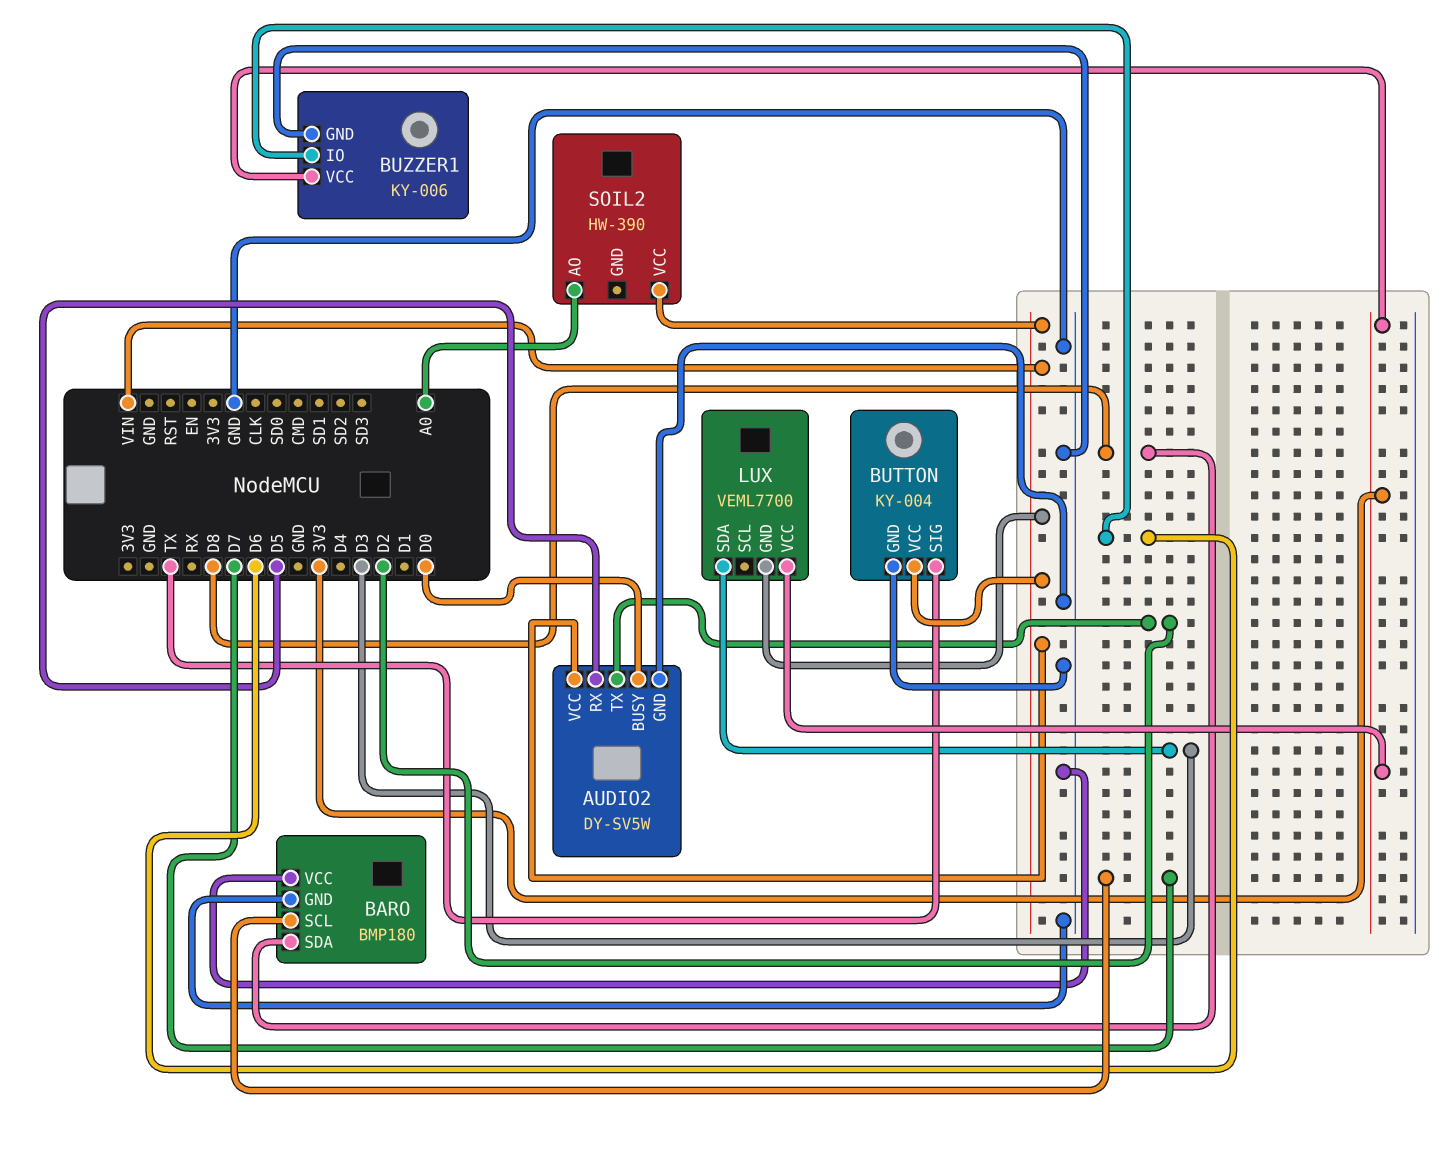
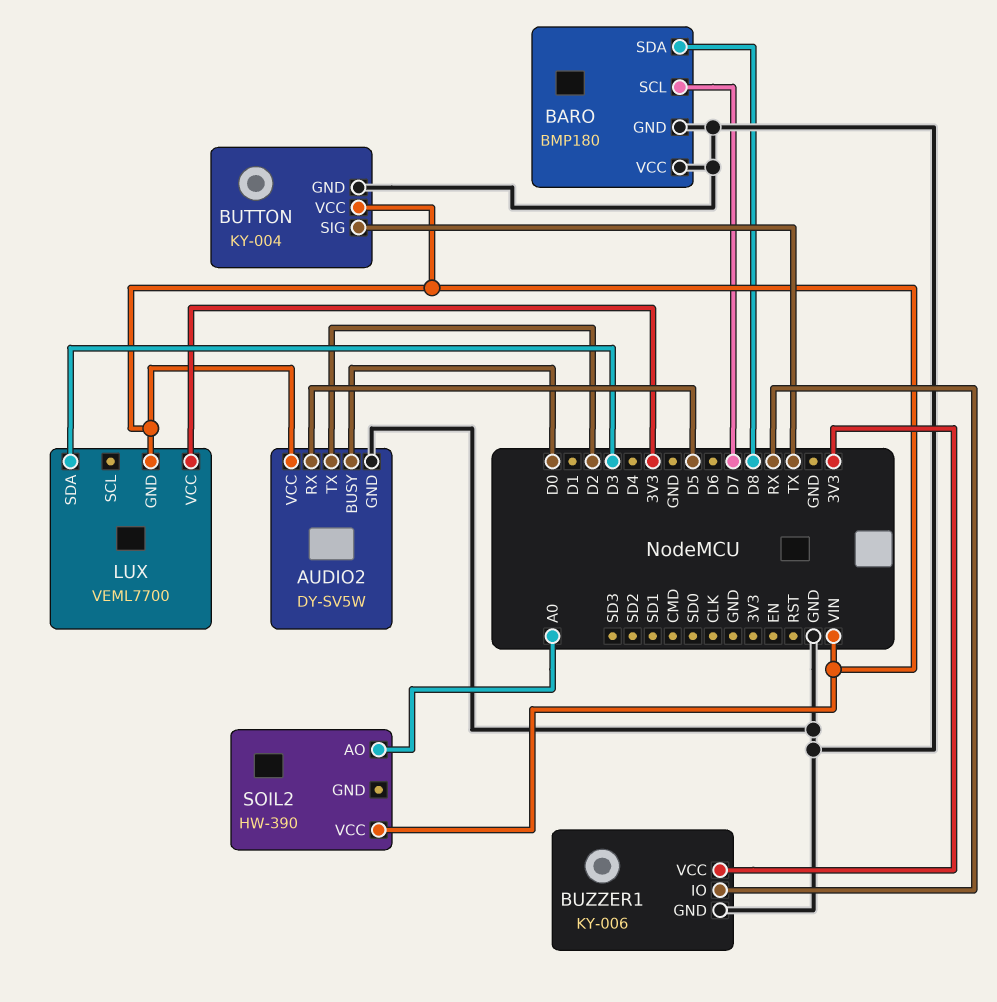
BUZZER1 pin IO: D6 -> RX

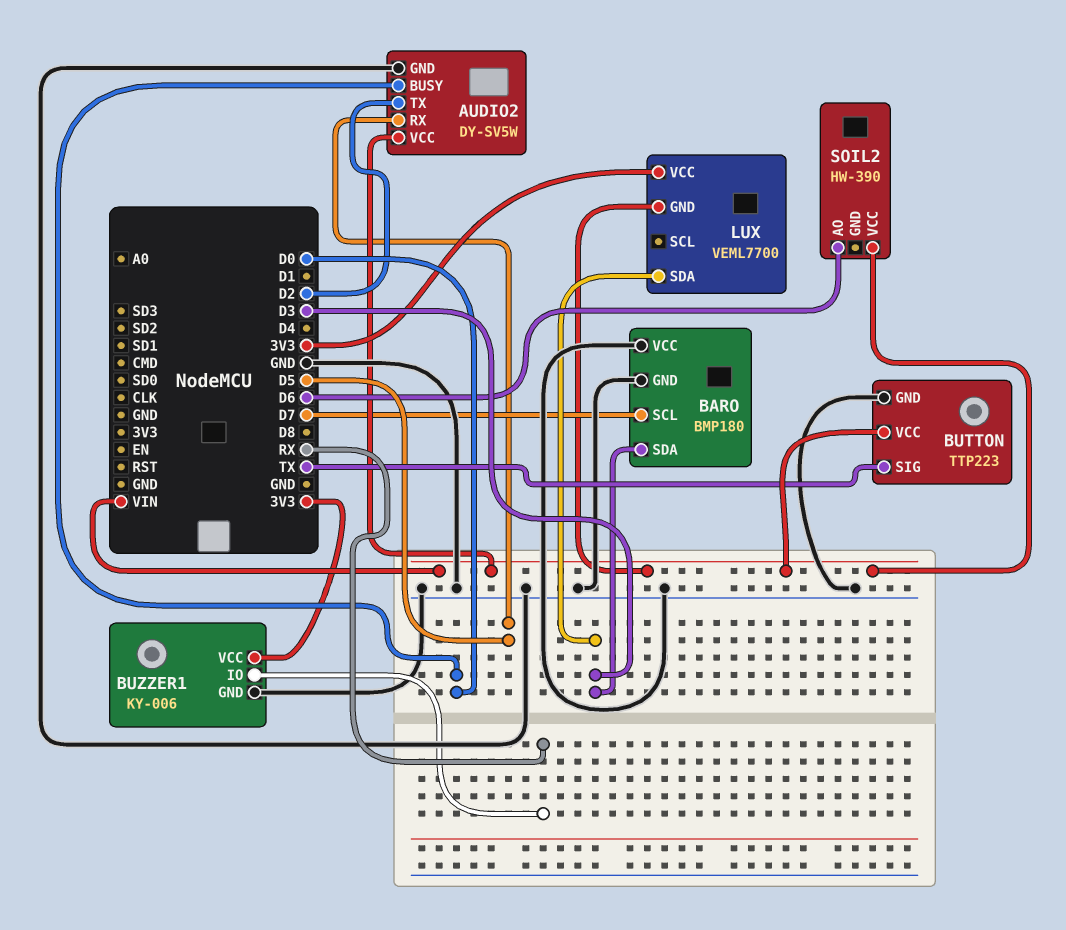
BARO pin SDA: D8 -> D3
BUTTON: KY-004 -> TTP223
SOIL2 pin AO: A0 -> D6

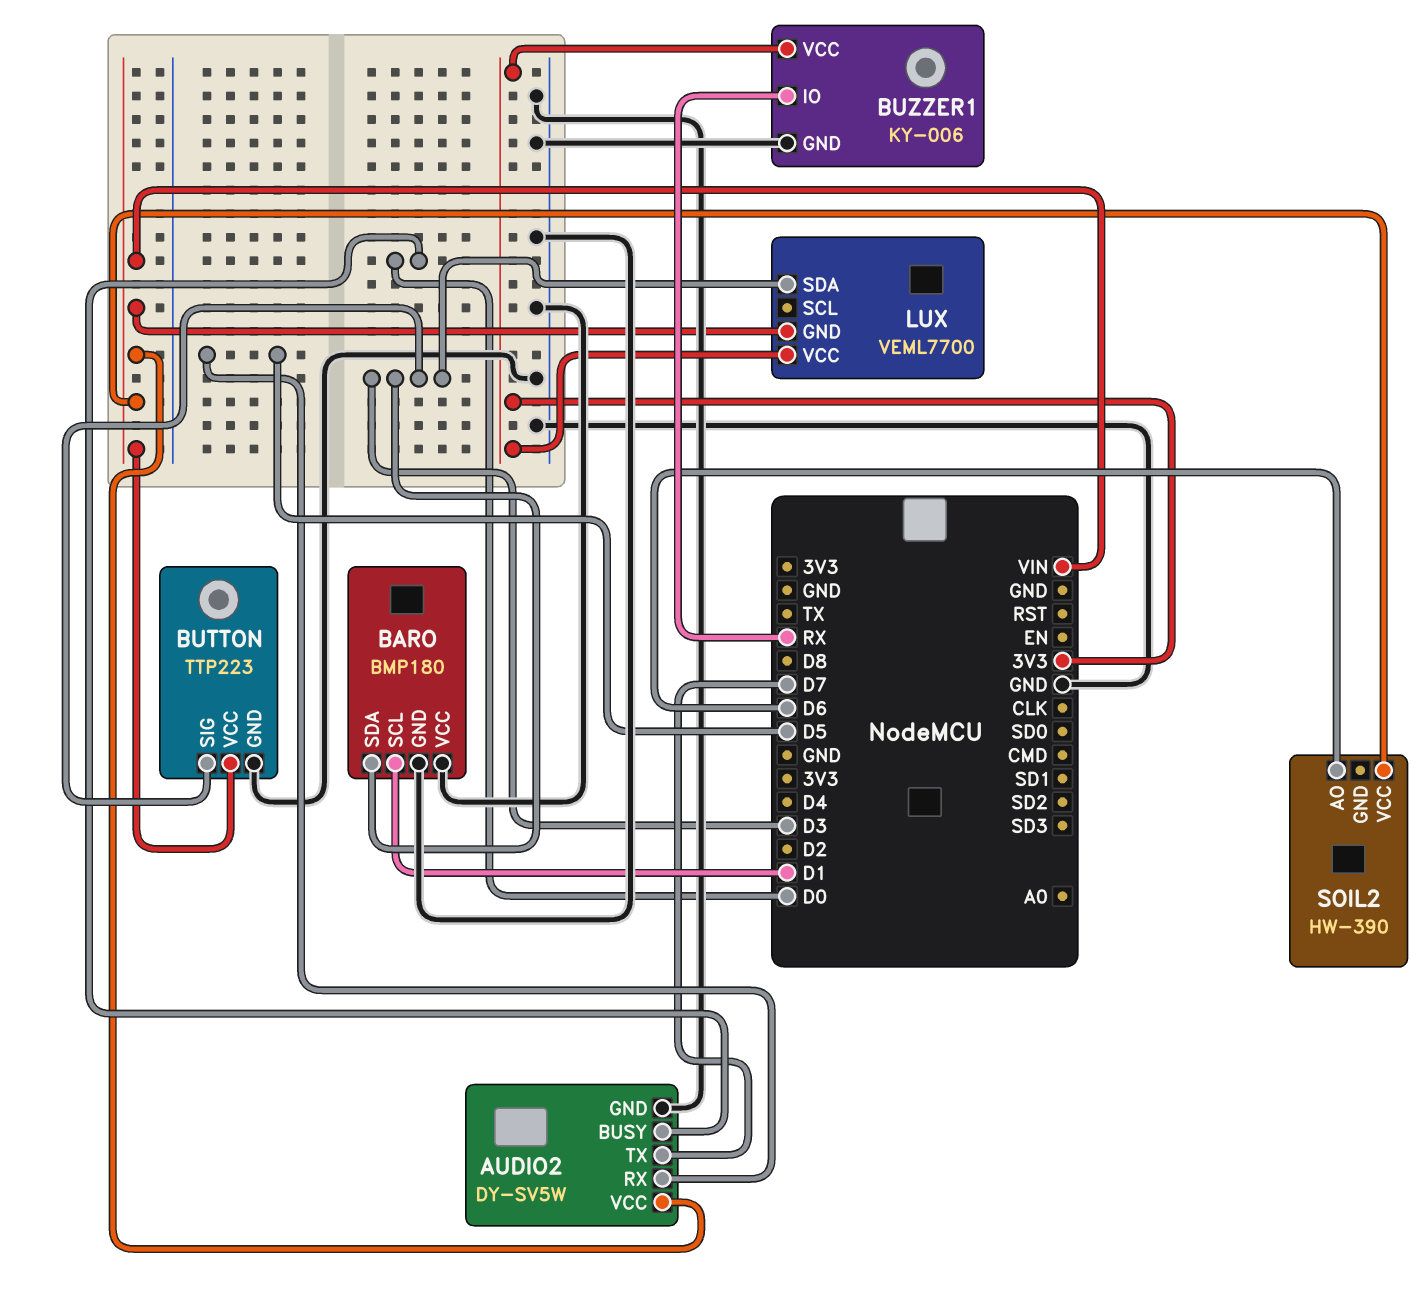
AUDIO2 pin TX: D2 -> D7
BARO pin SCL: D7 -> D1
BUTTON pin SIG: TX -> D3

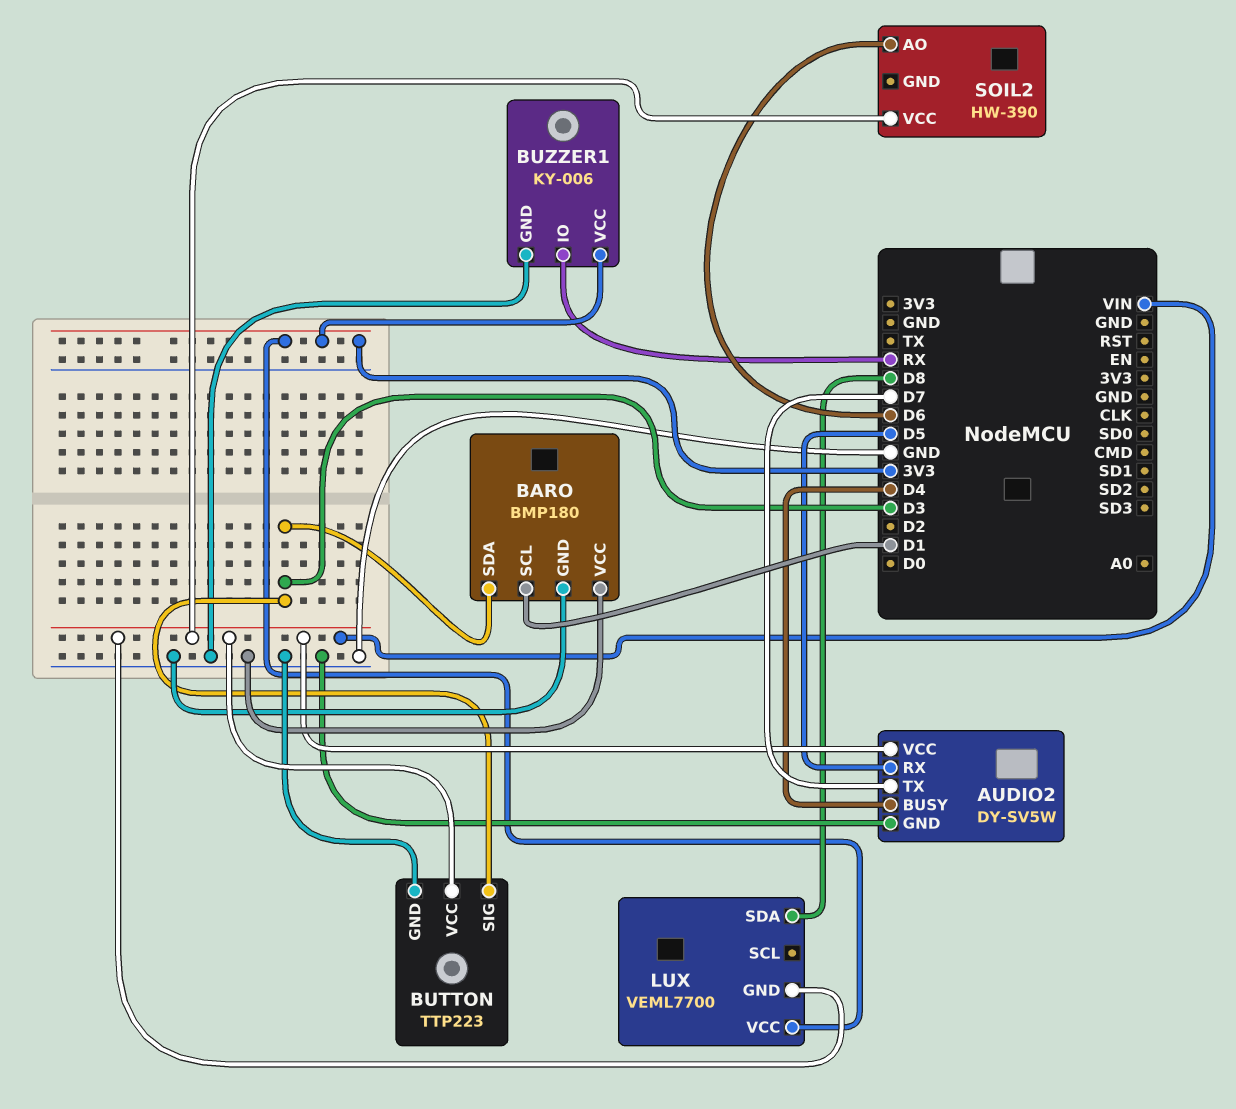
AUDIO2 pin BUSY: D0 -> D4
LUX pin SDA: D3 -> D8

